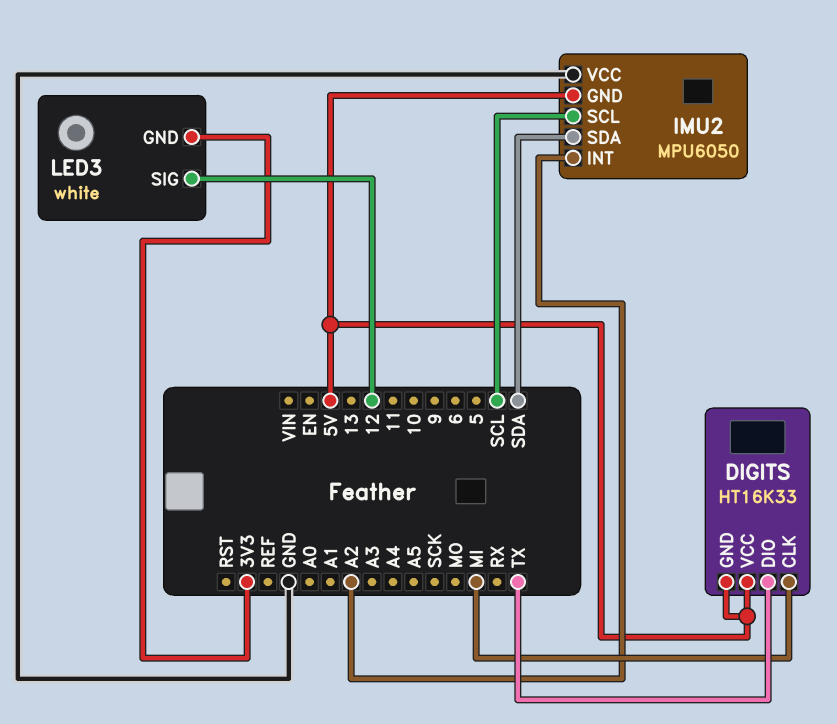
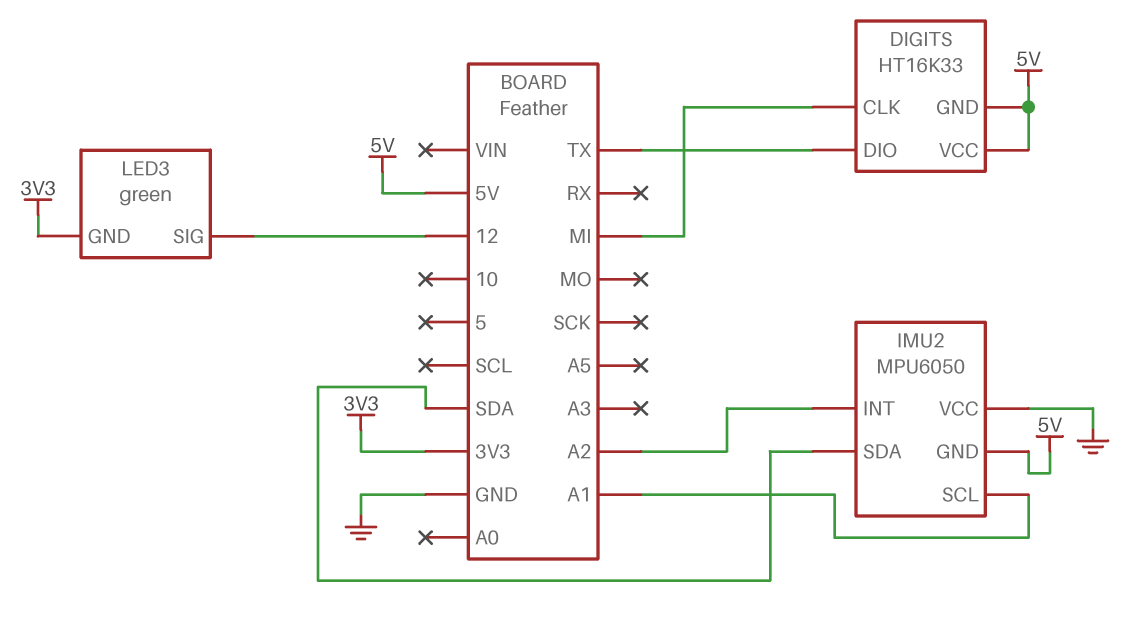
IMU2 pin SCL: SCL -> A1
LED3: white -> green

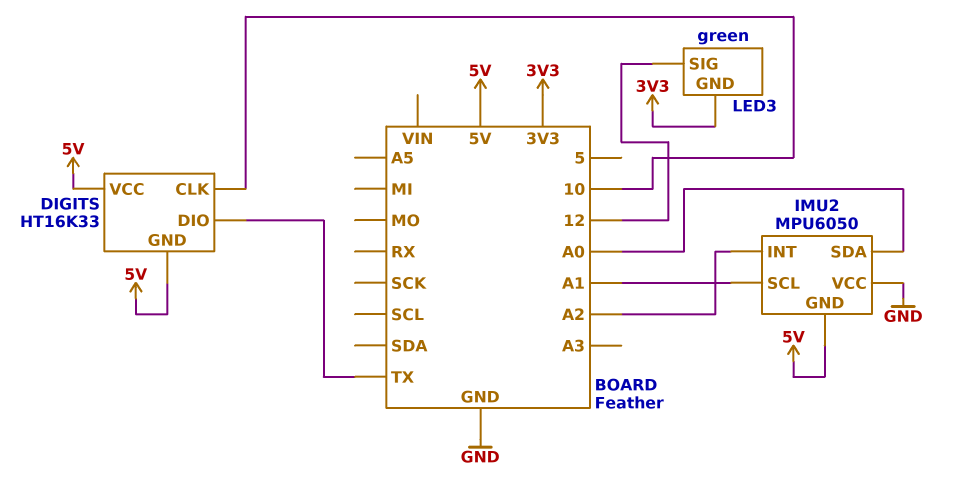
DIGITS pin CLK: MI -> 10
IMU2 pin SDA: SDA -> A0

